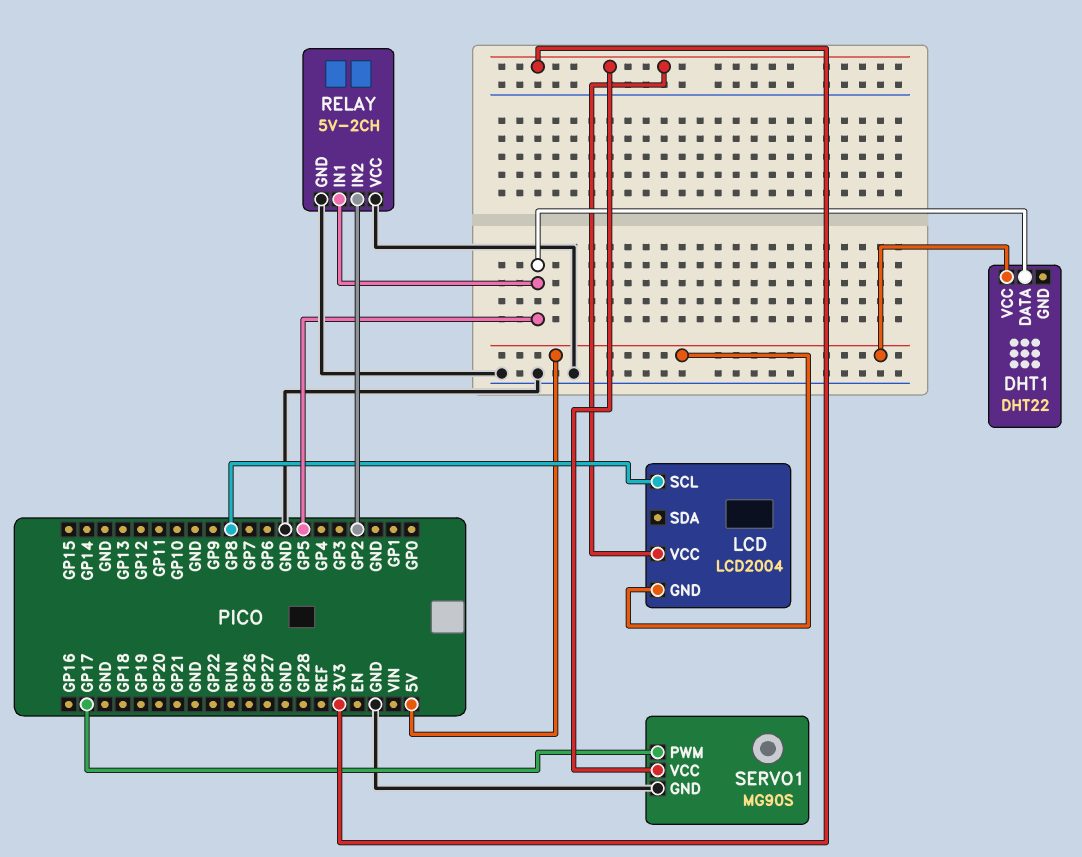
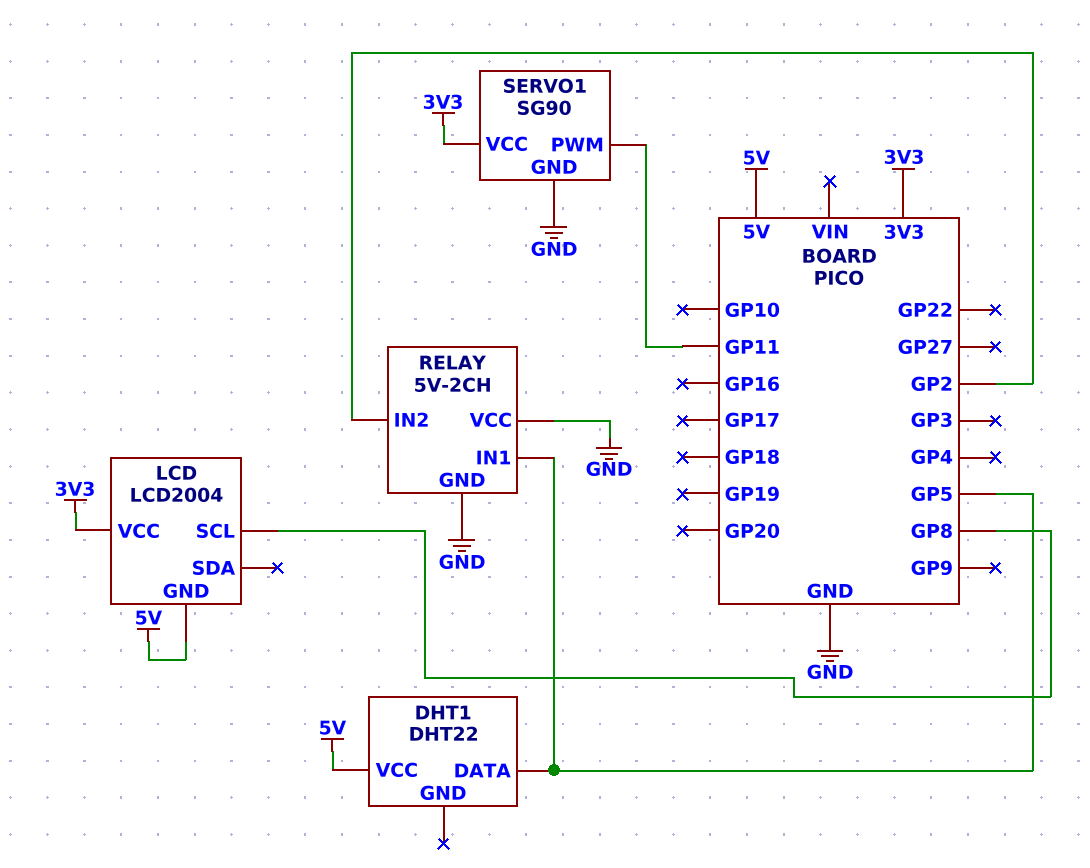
SERVO1: MG90S -> SG90
SERVO1 pin PWM: GP17 -> GP11

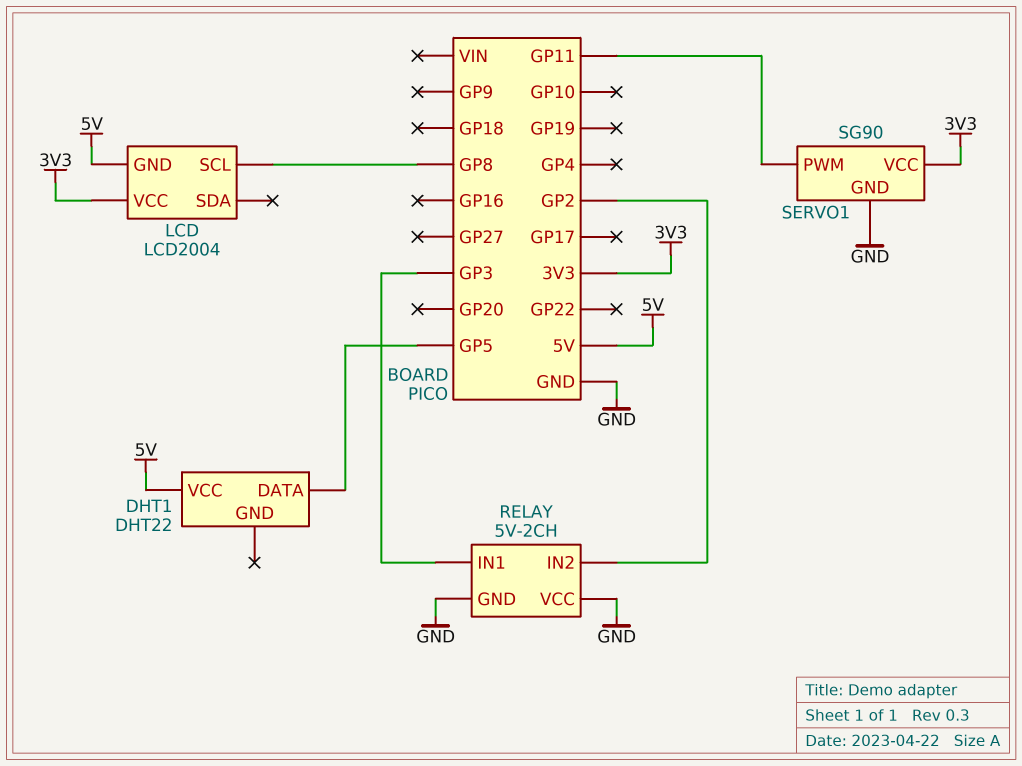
RELAY pin IN1: GP5 -> GP3

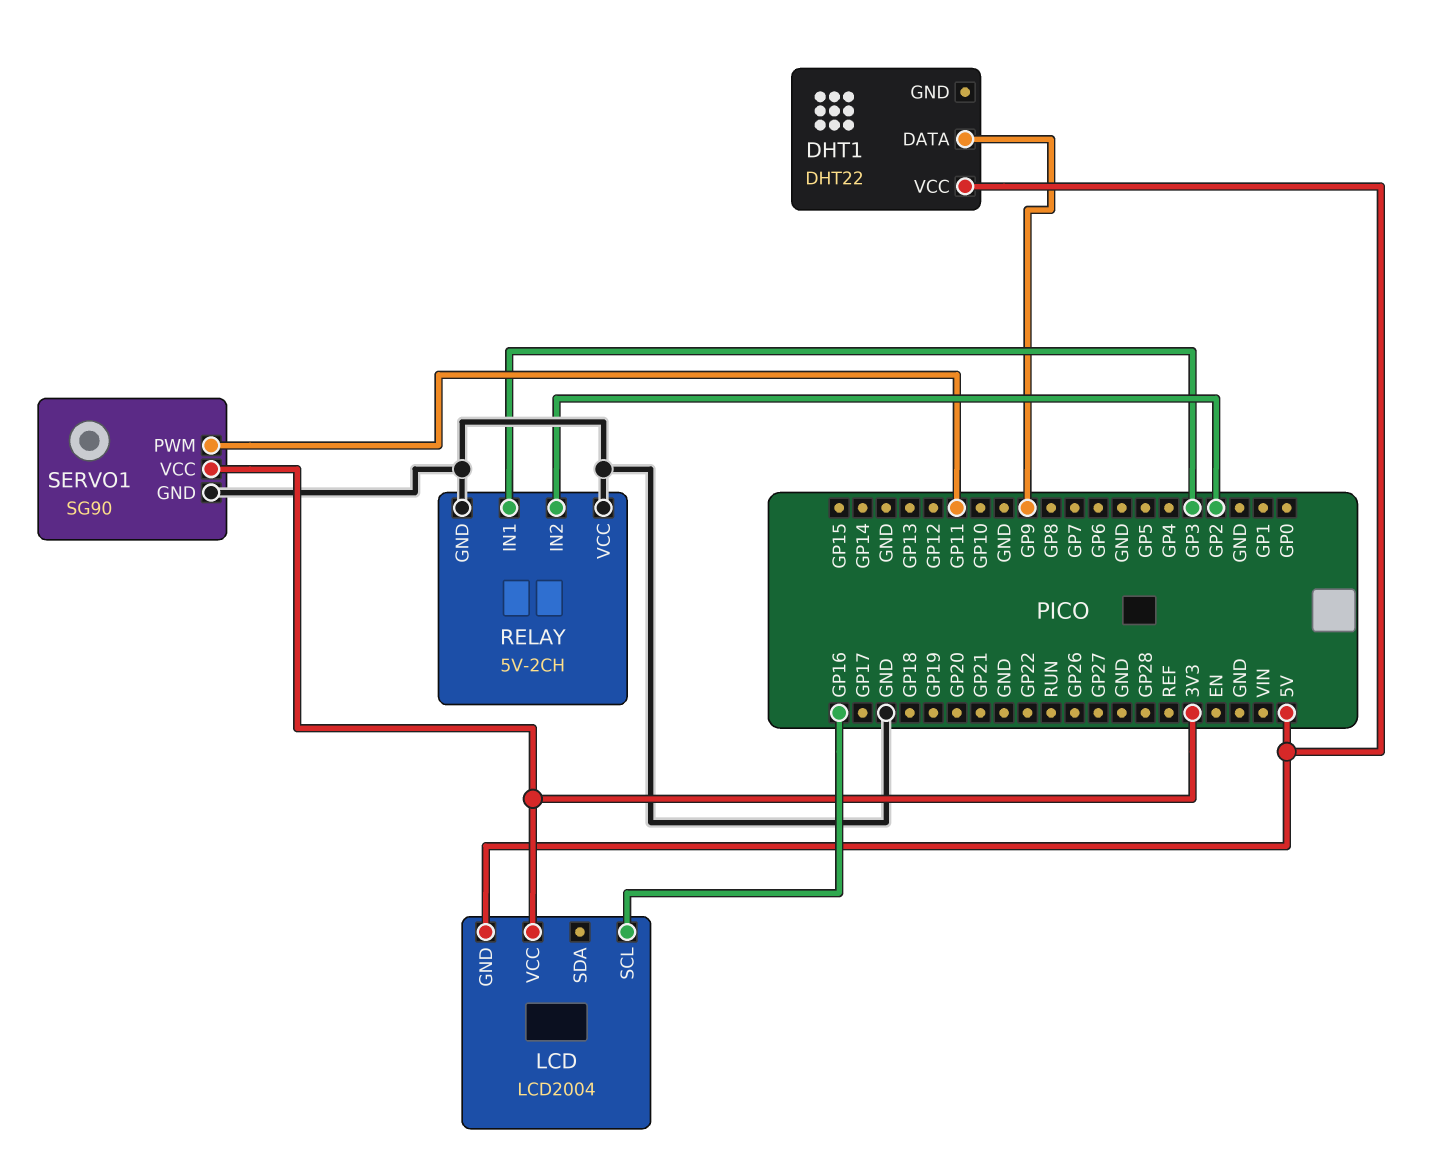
DHT1 pin DATA: GP5 -> GP9
LCD pin SCL: GP8 -> GP16

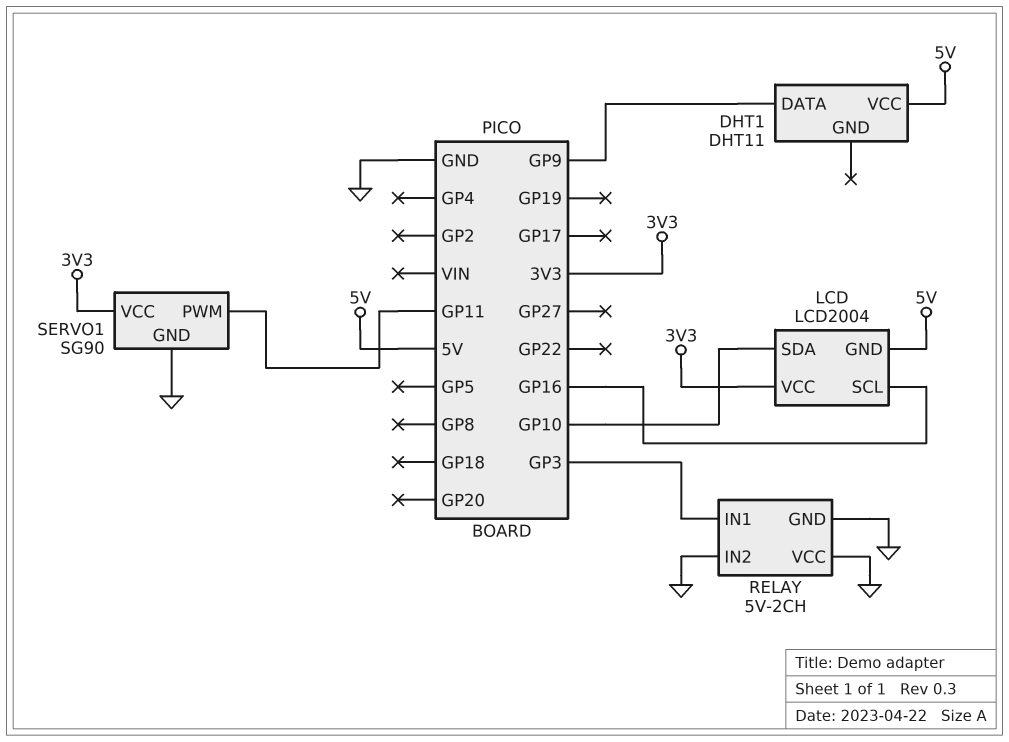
DHT1: DHT22 -> DHT11
LCD pin SDA: none -> GP10
RELAY pin IN2: GP2 -> GND

